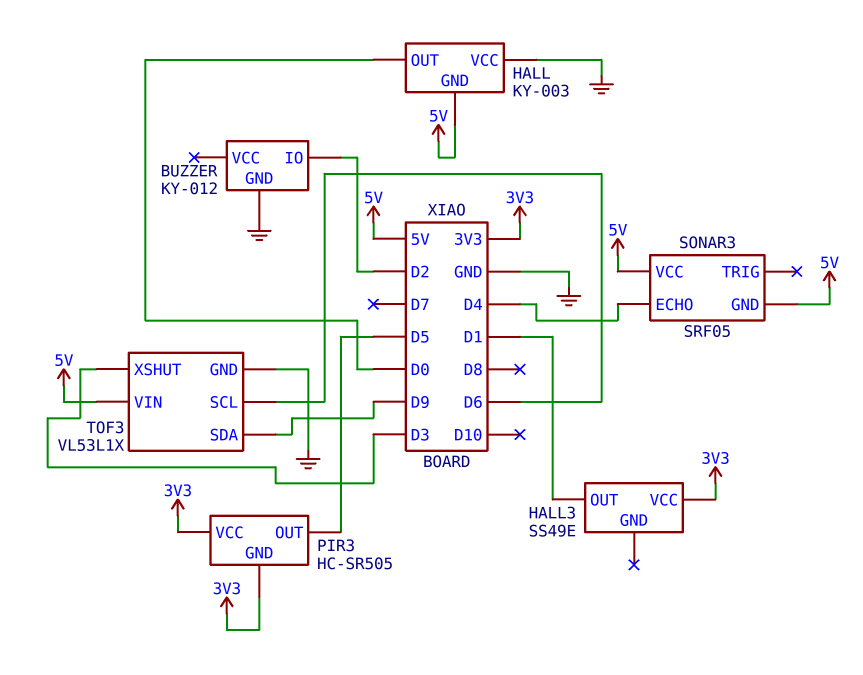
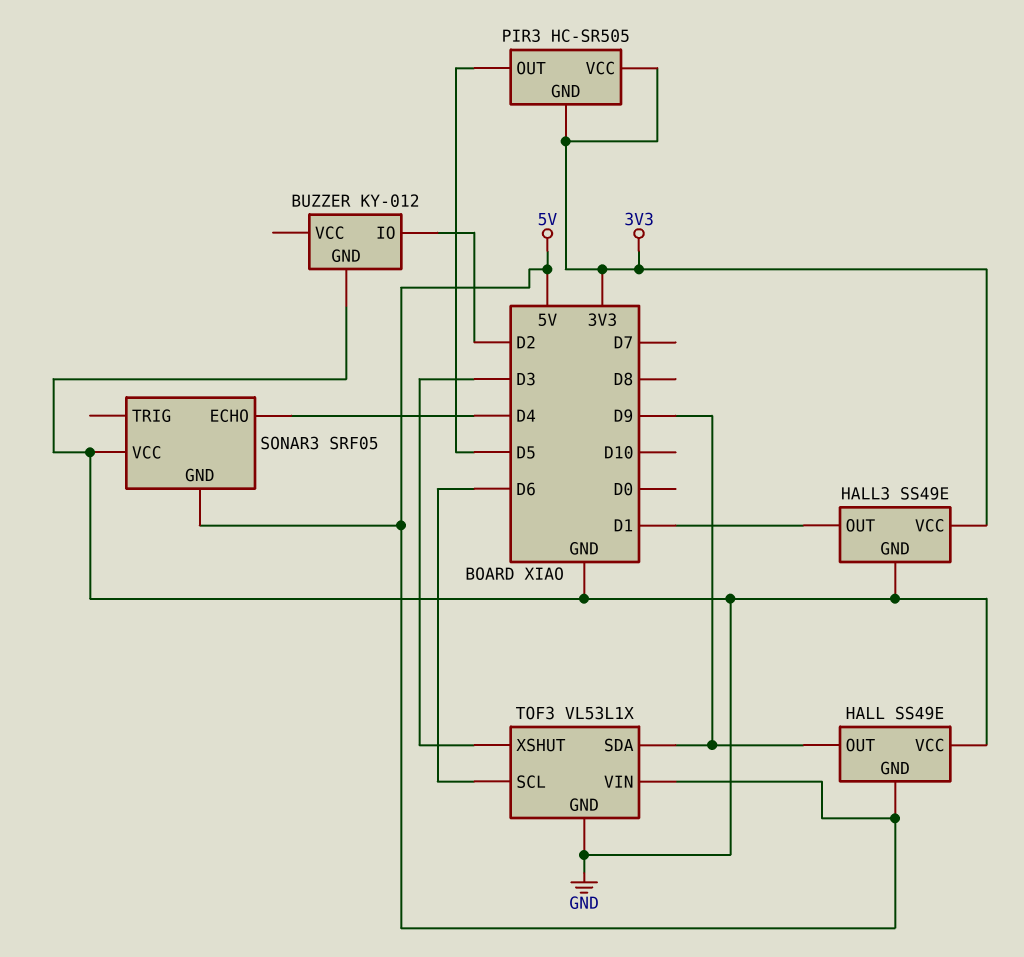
HALL: KY-003 -> SS49E
HALL pin OUT: D0 -> D9
HALL3 pin GND: none -> GND
SONAR3 pin VCC: 5V -> GND

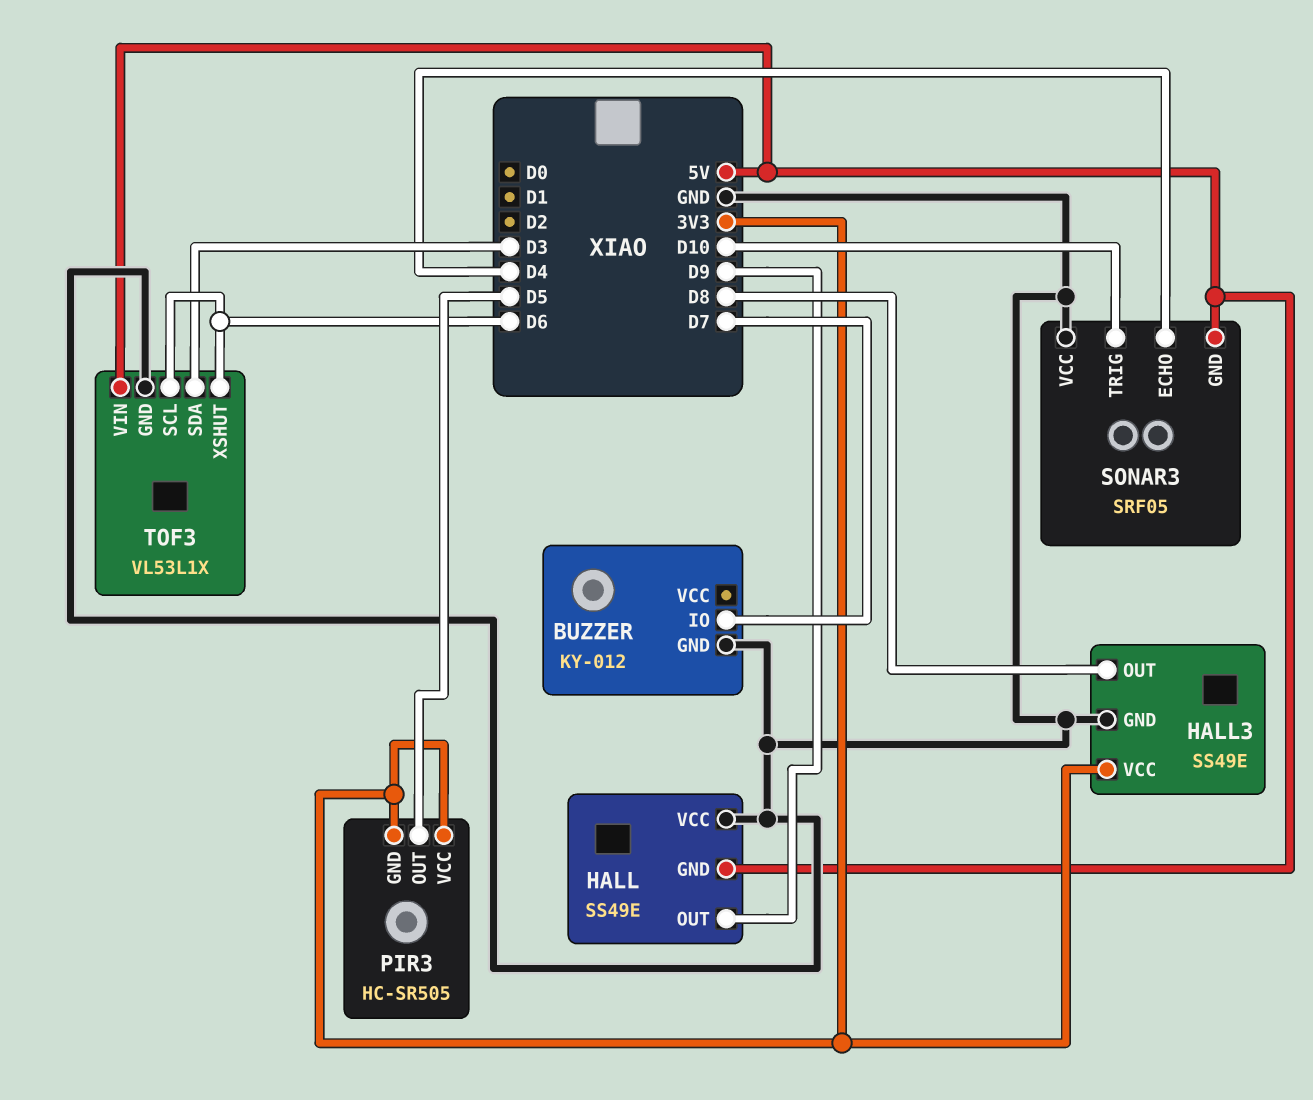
BUZZER pin IO: D2 -> D7
HALL3 pin OUT: D1 -> D8
SONAR3 pin TRIG: none -> D10
TOF3 pin SDA: D9 -> D3
TOF3 pin XSHUT: D3 -> D6

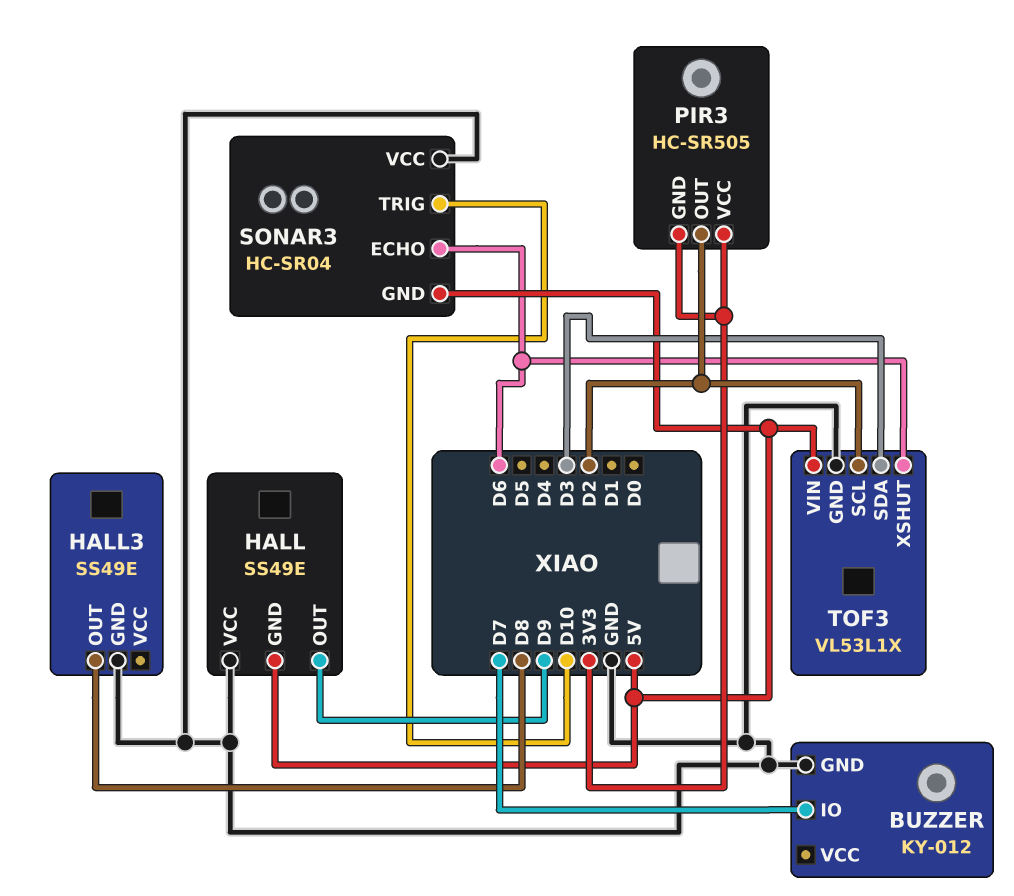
HALL3 pin VCC: 3V3 -> none
PIR3 pin OUT: D5 -> D2
SONAR3: SRF05 -> HC-SR04
SONAR3 pin ECHO: D4 -> D6
TOF3 pin SCL: D6 -> D2

